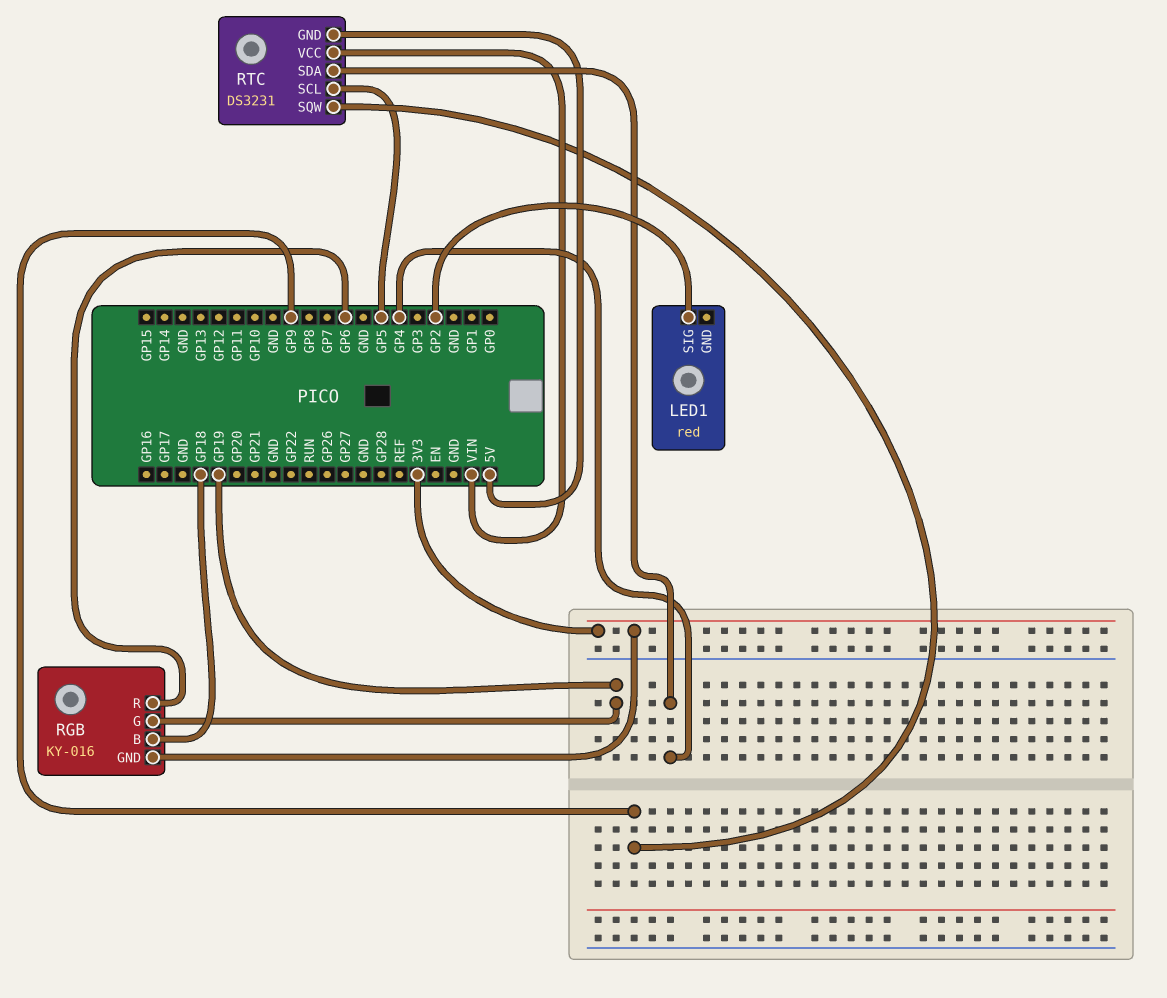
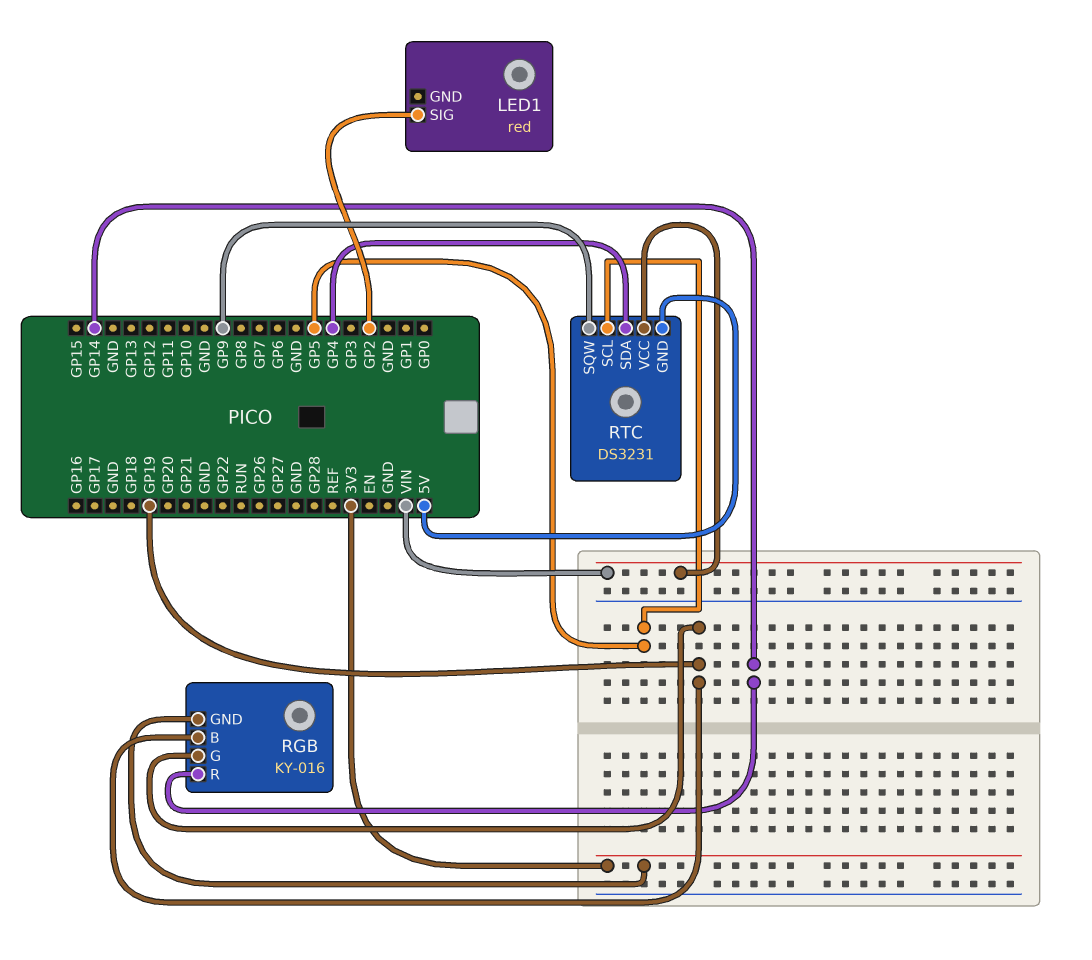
RGB pin B: GP18 -> GP19
RGB pin R: GP6 -> GP14

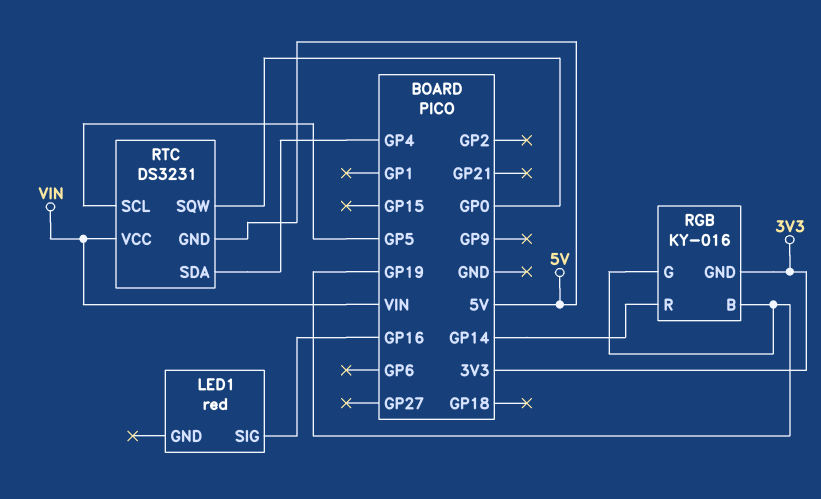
LED1 pin SIG: GP2 -> GP16
RTC pin SQW: GP9 -> GP0

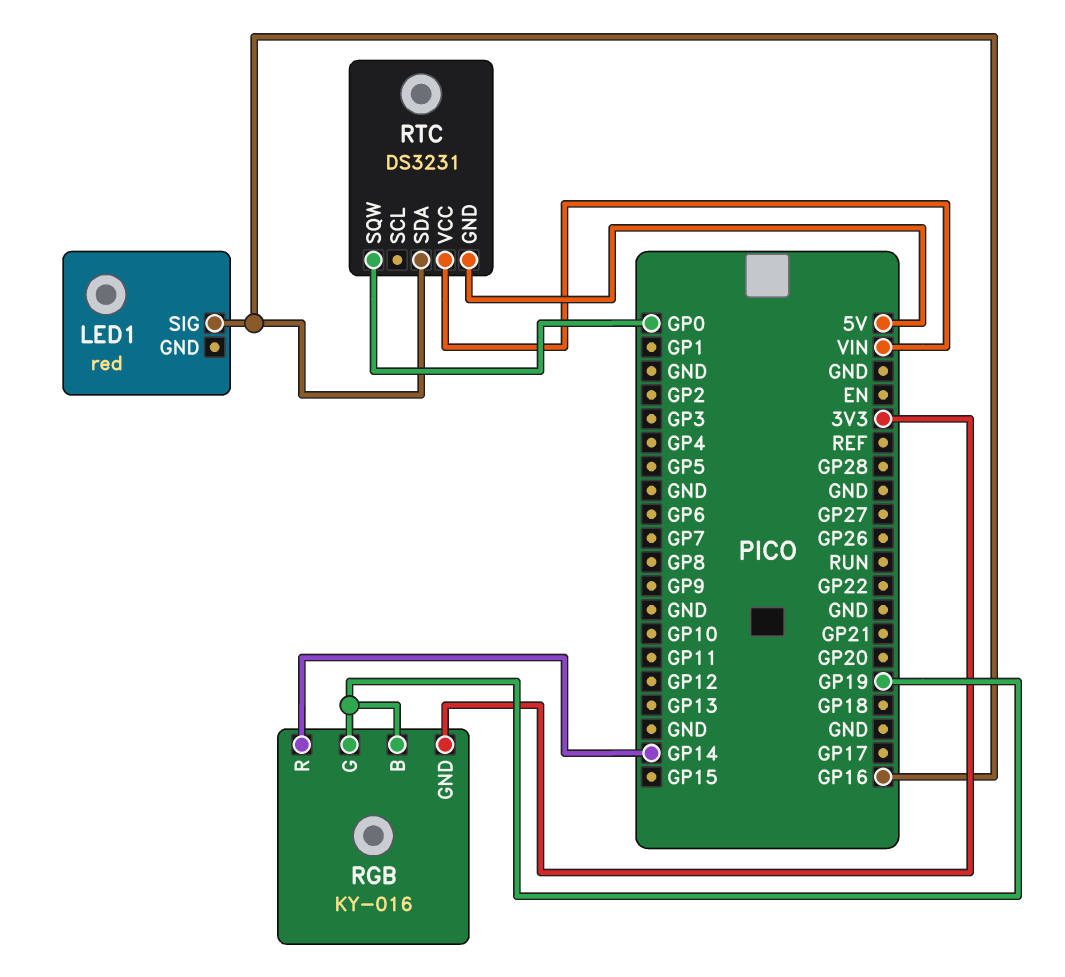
RTC pin SCL: GP5 -> none
RTC pin SDA: GP4 -> GP16

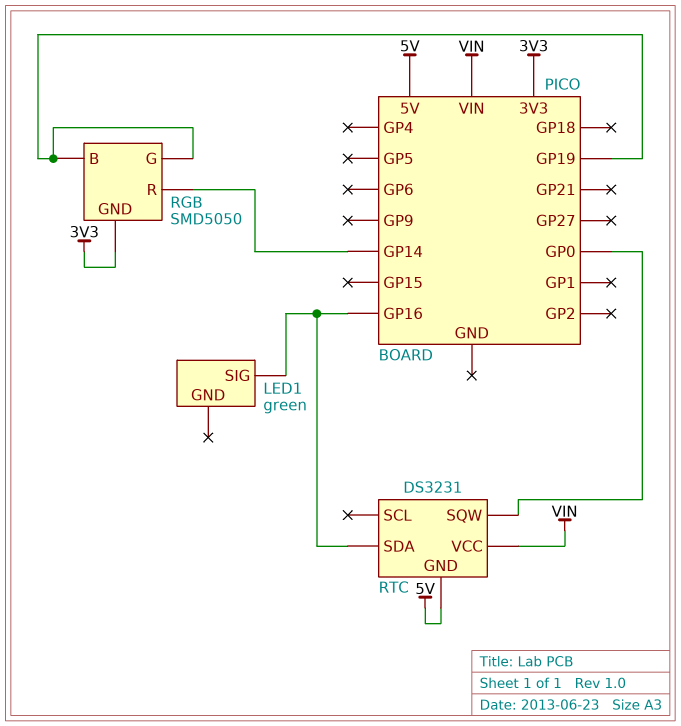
LED1: red -> green
RGB: KY-016 -> SMD5050

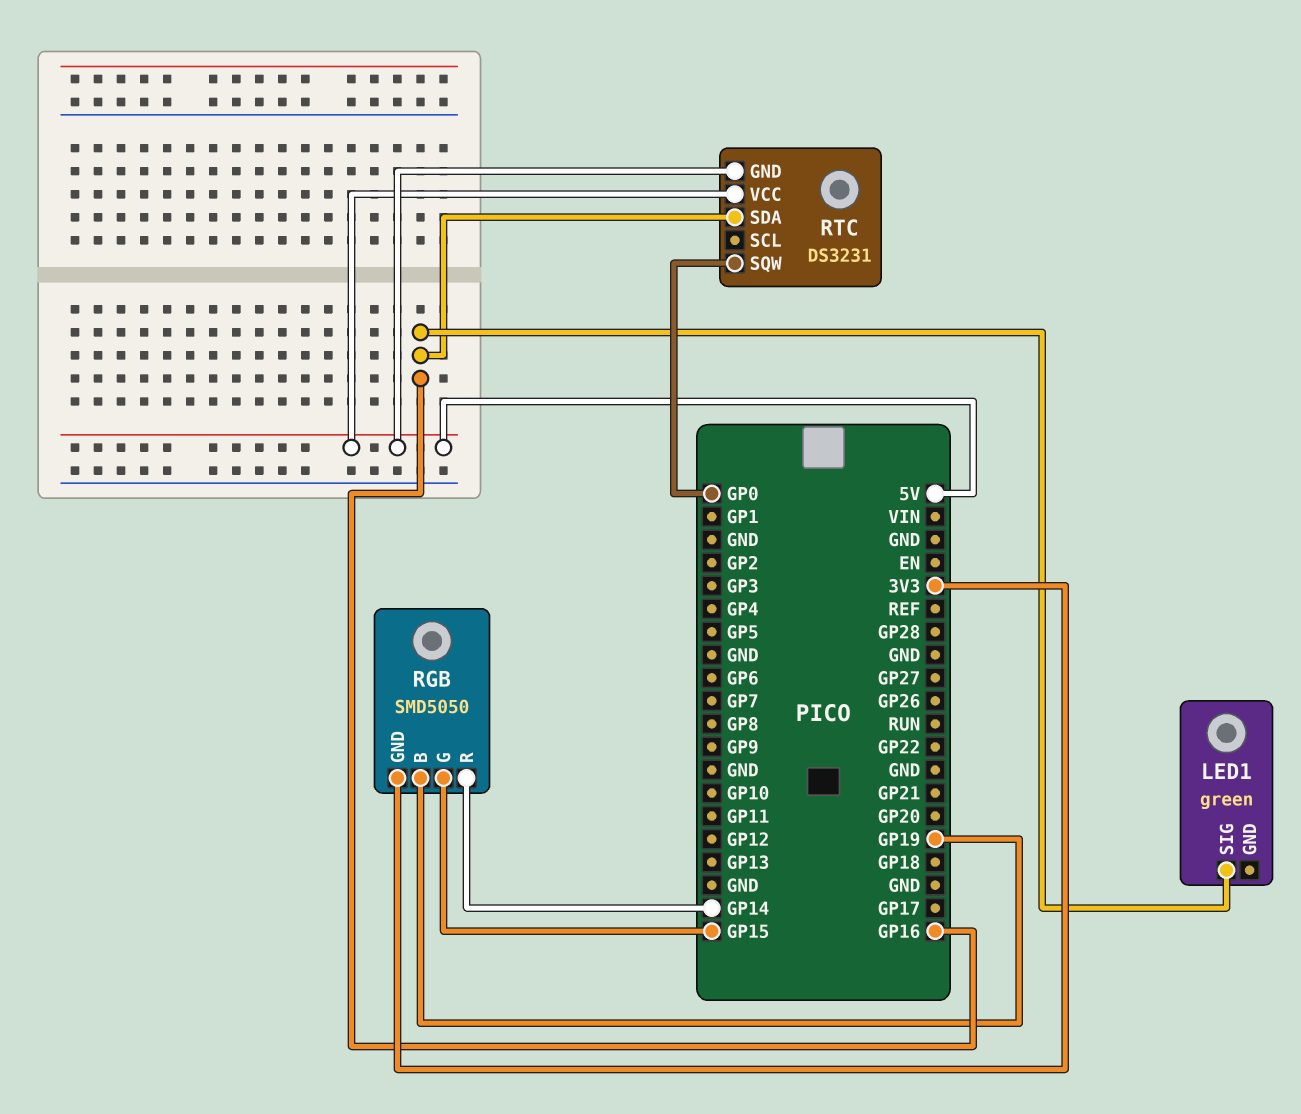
RGB pin G: GP19 -> GP15
RTC pin VCC: VIN -> 5V

